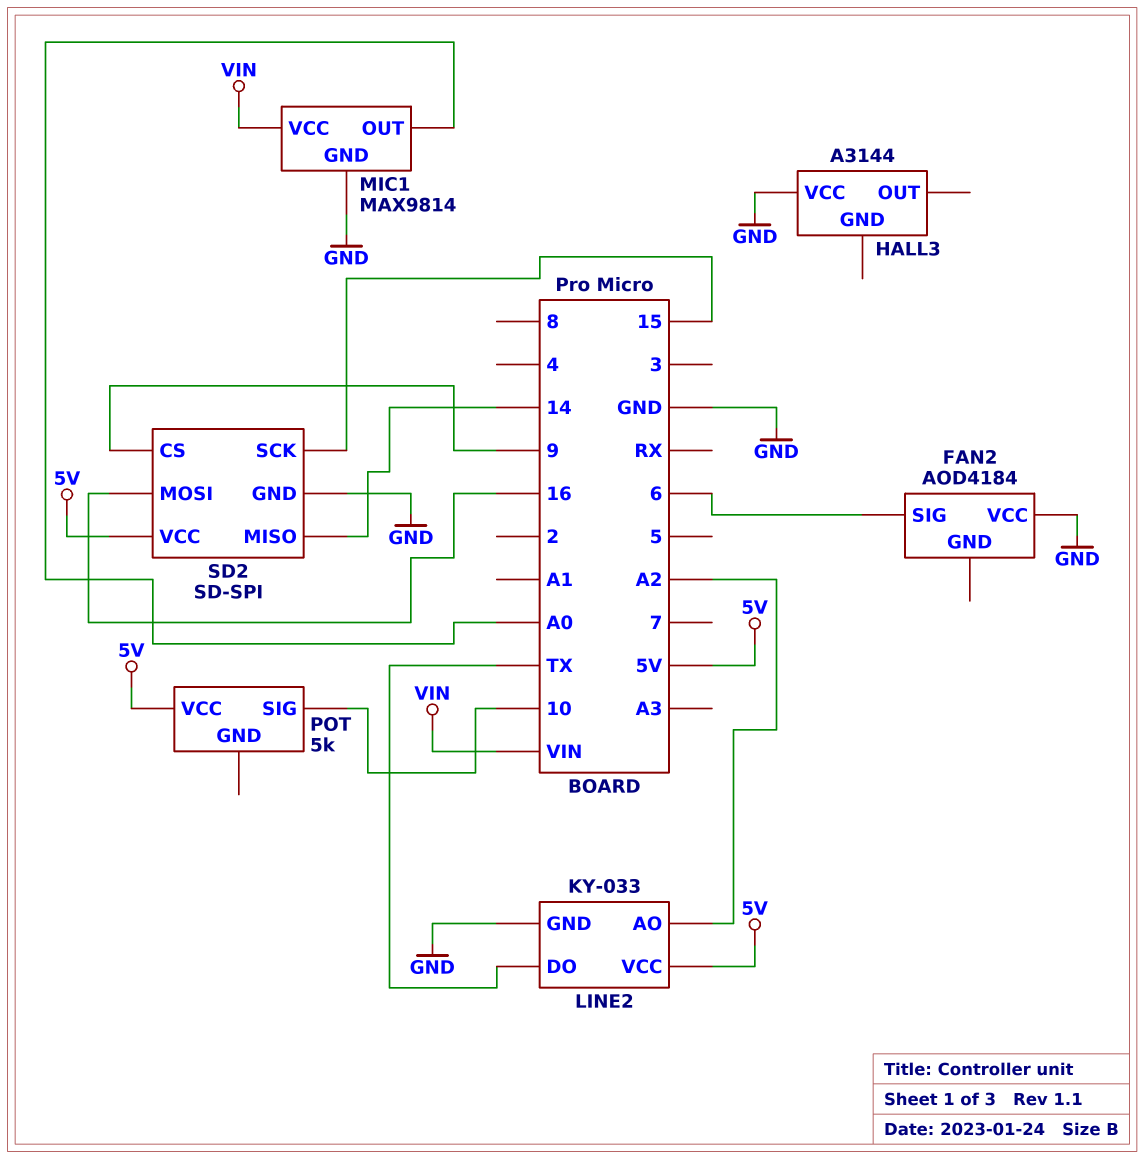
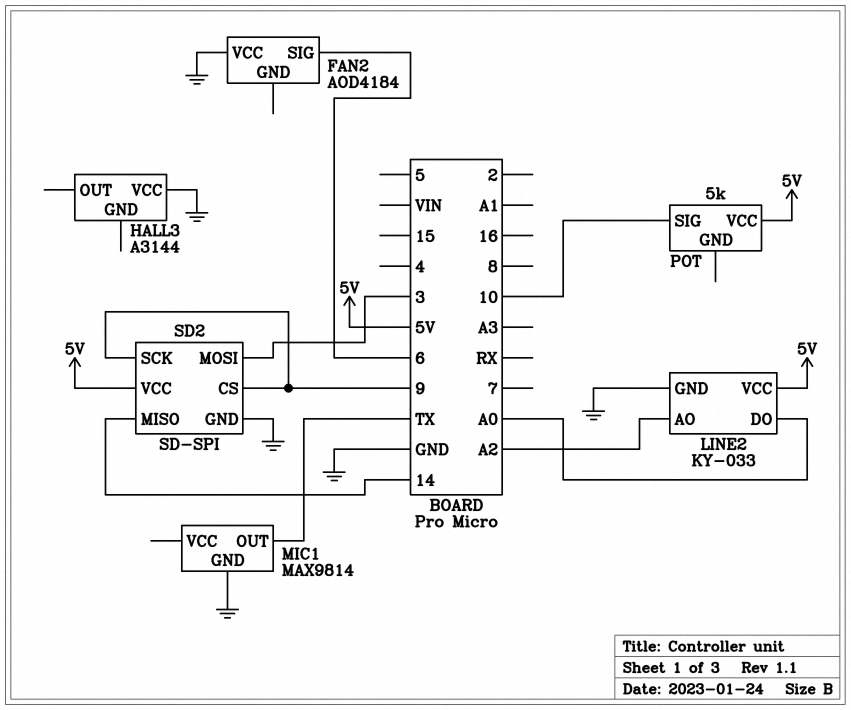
LINE2 pin DO: TX -> A0
MIC1 pin OUT: A0 -> TX
MIC1 pin VCC: VIN -> none
SD2 pin MOSI: 16 -> 3
SD2 pin SCK: 15 -> 9

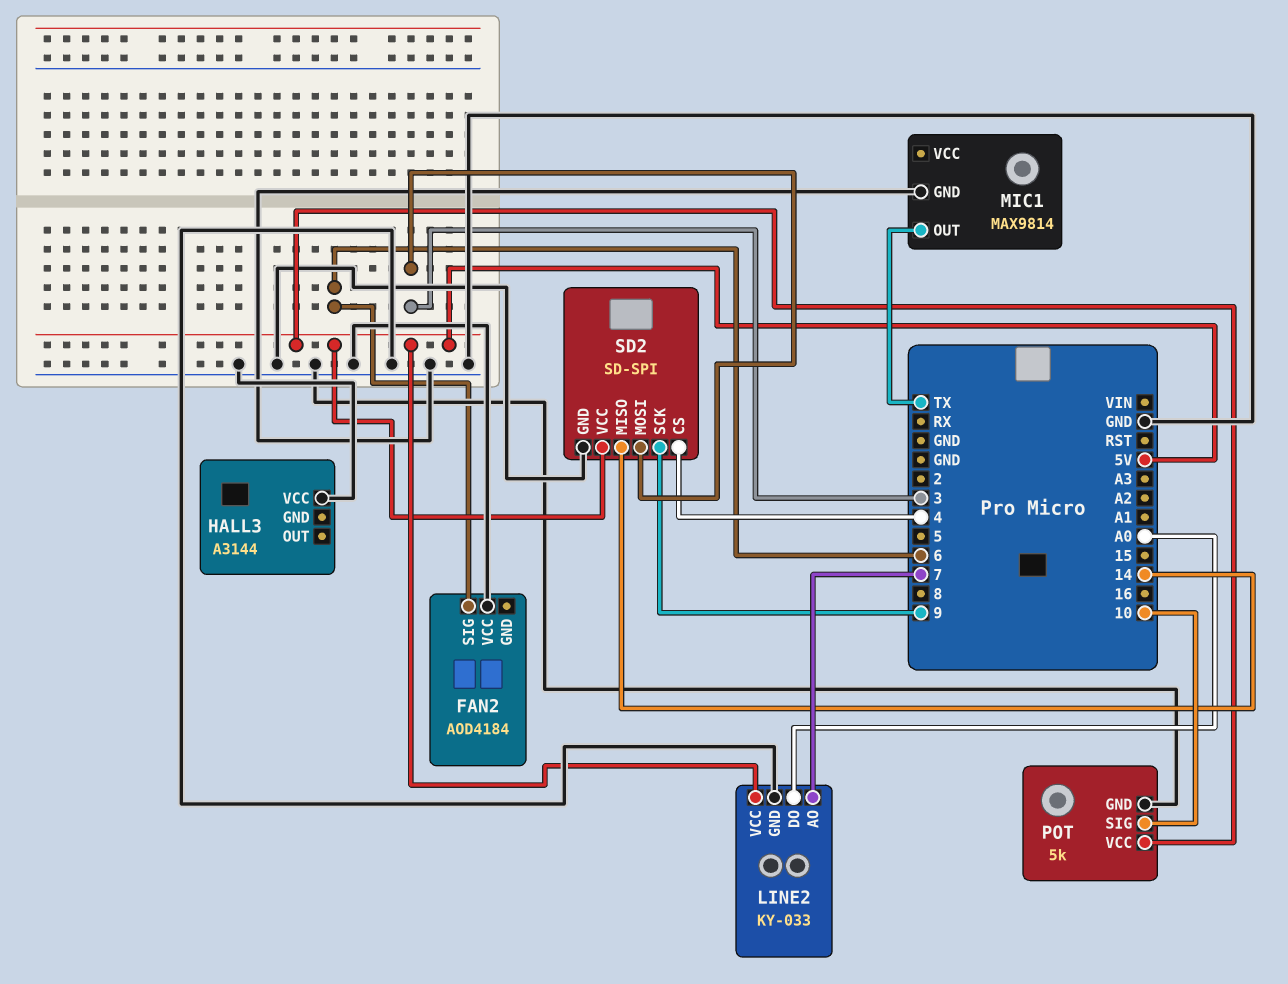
LINE2 pin AO: A2 -> 7
POT pin GND: none -> GND
SD2 pin CS: 9 -> 4

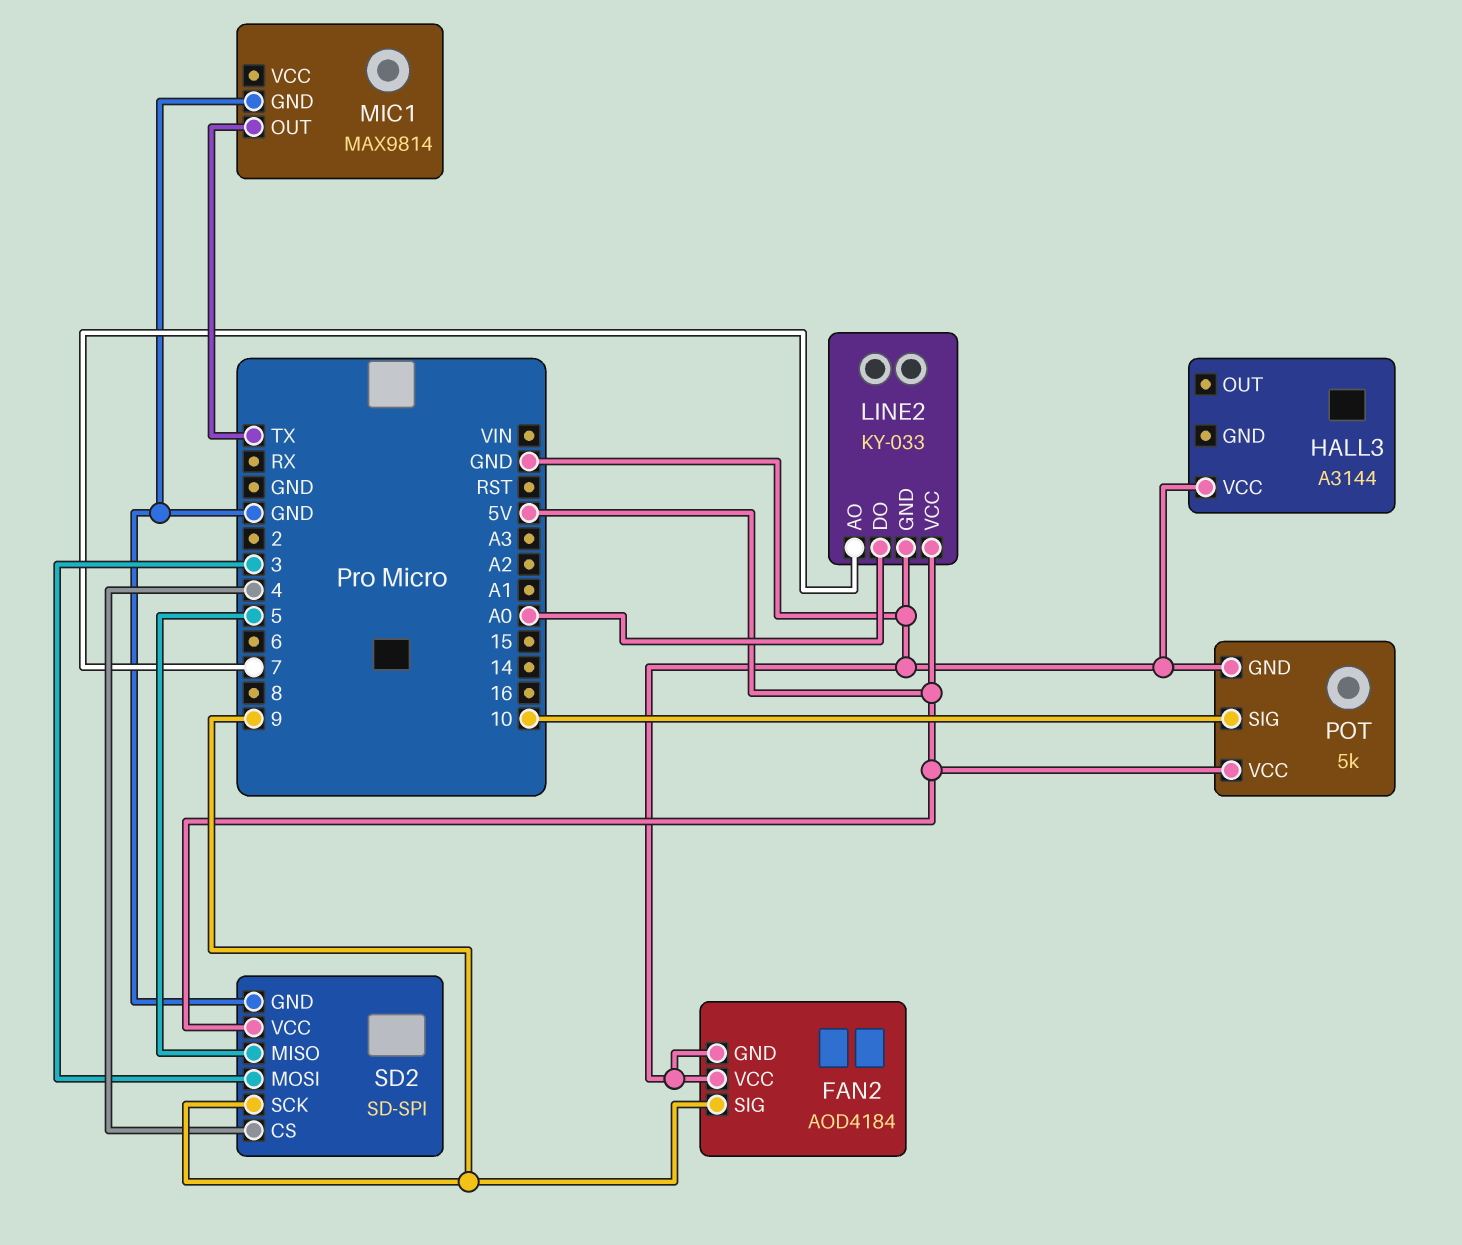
FAN2 pin GND: none -> GND
FAN2 pin SIG: 6 -> 9
SD2 pin MISO: 14 -> 5

